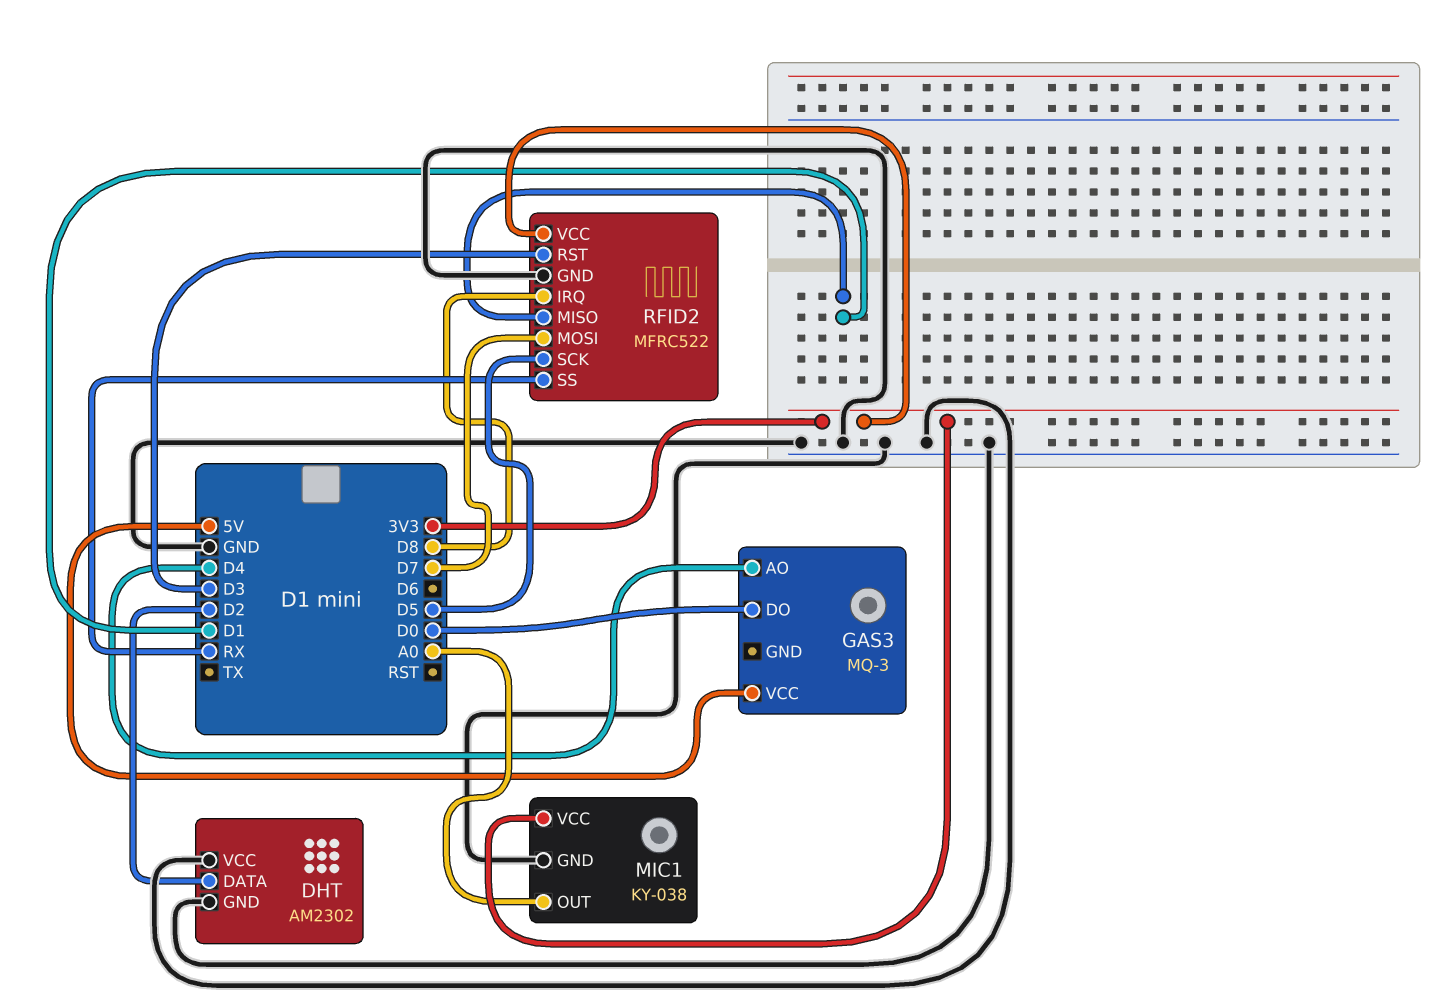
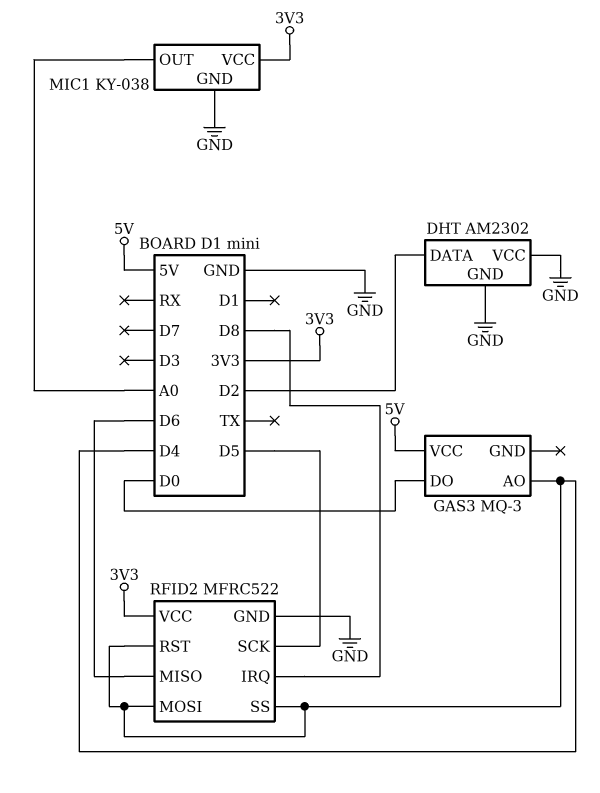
RFID2 pin MISO: D1 -> D6
RFID2 pin MOSI: D7 -> D4
RFID2 pin RST: D3 -> D4
RFID2 pin SS: RX -> D4

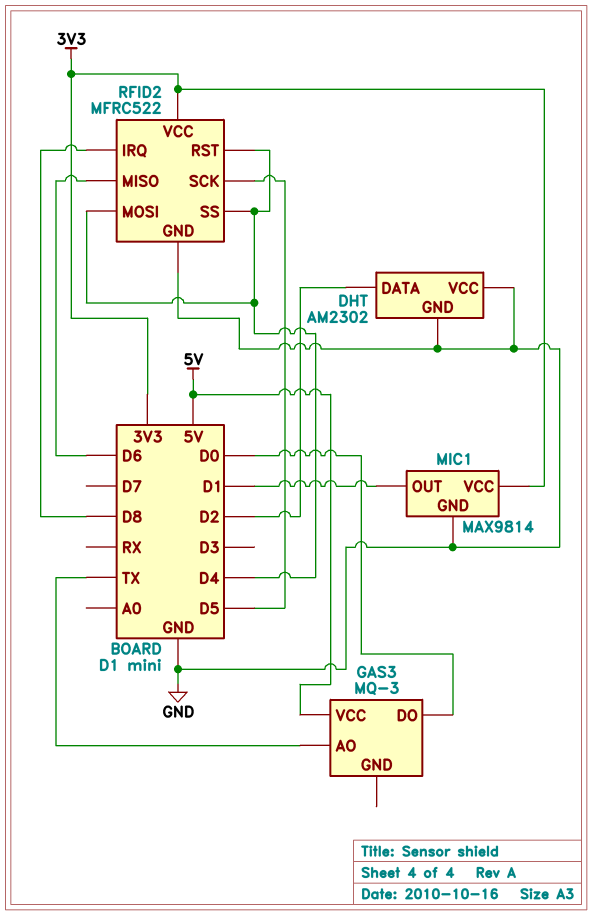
GAS3 pin AO: D4 -> TX
MIC1: KY-038 -> MAX9814
MIC1 pin OUT: A0 -> D1

